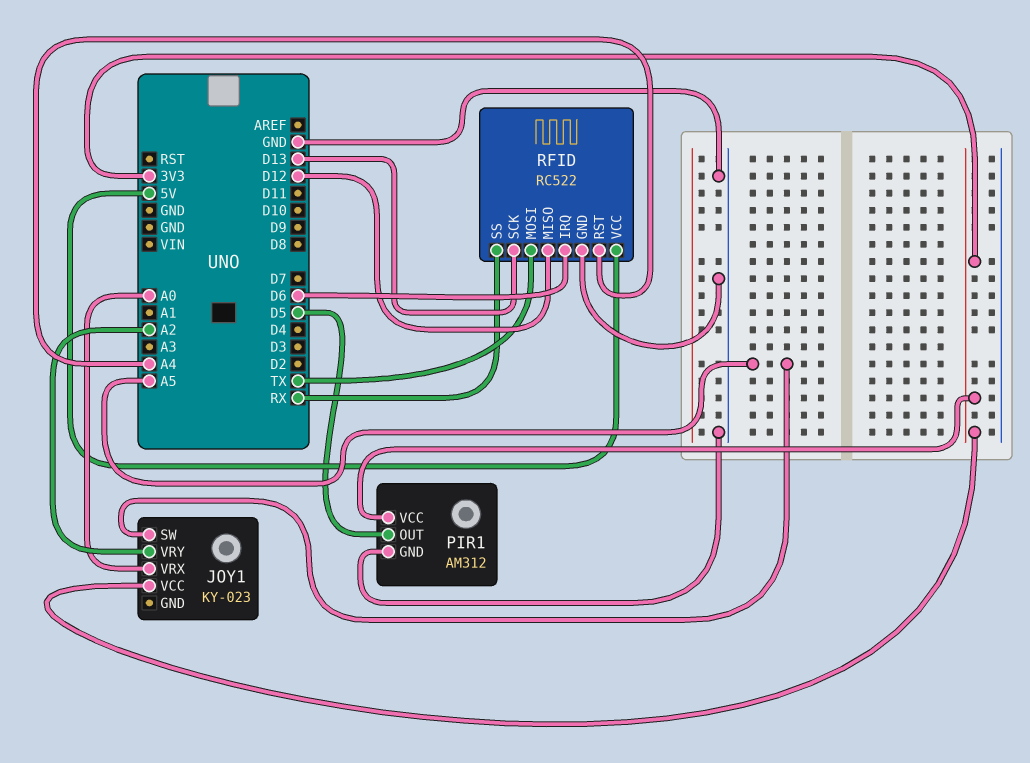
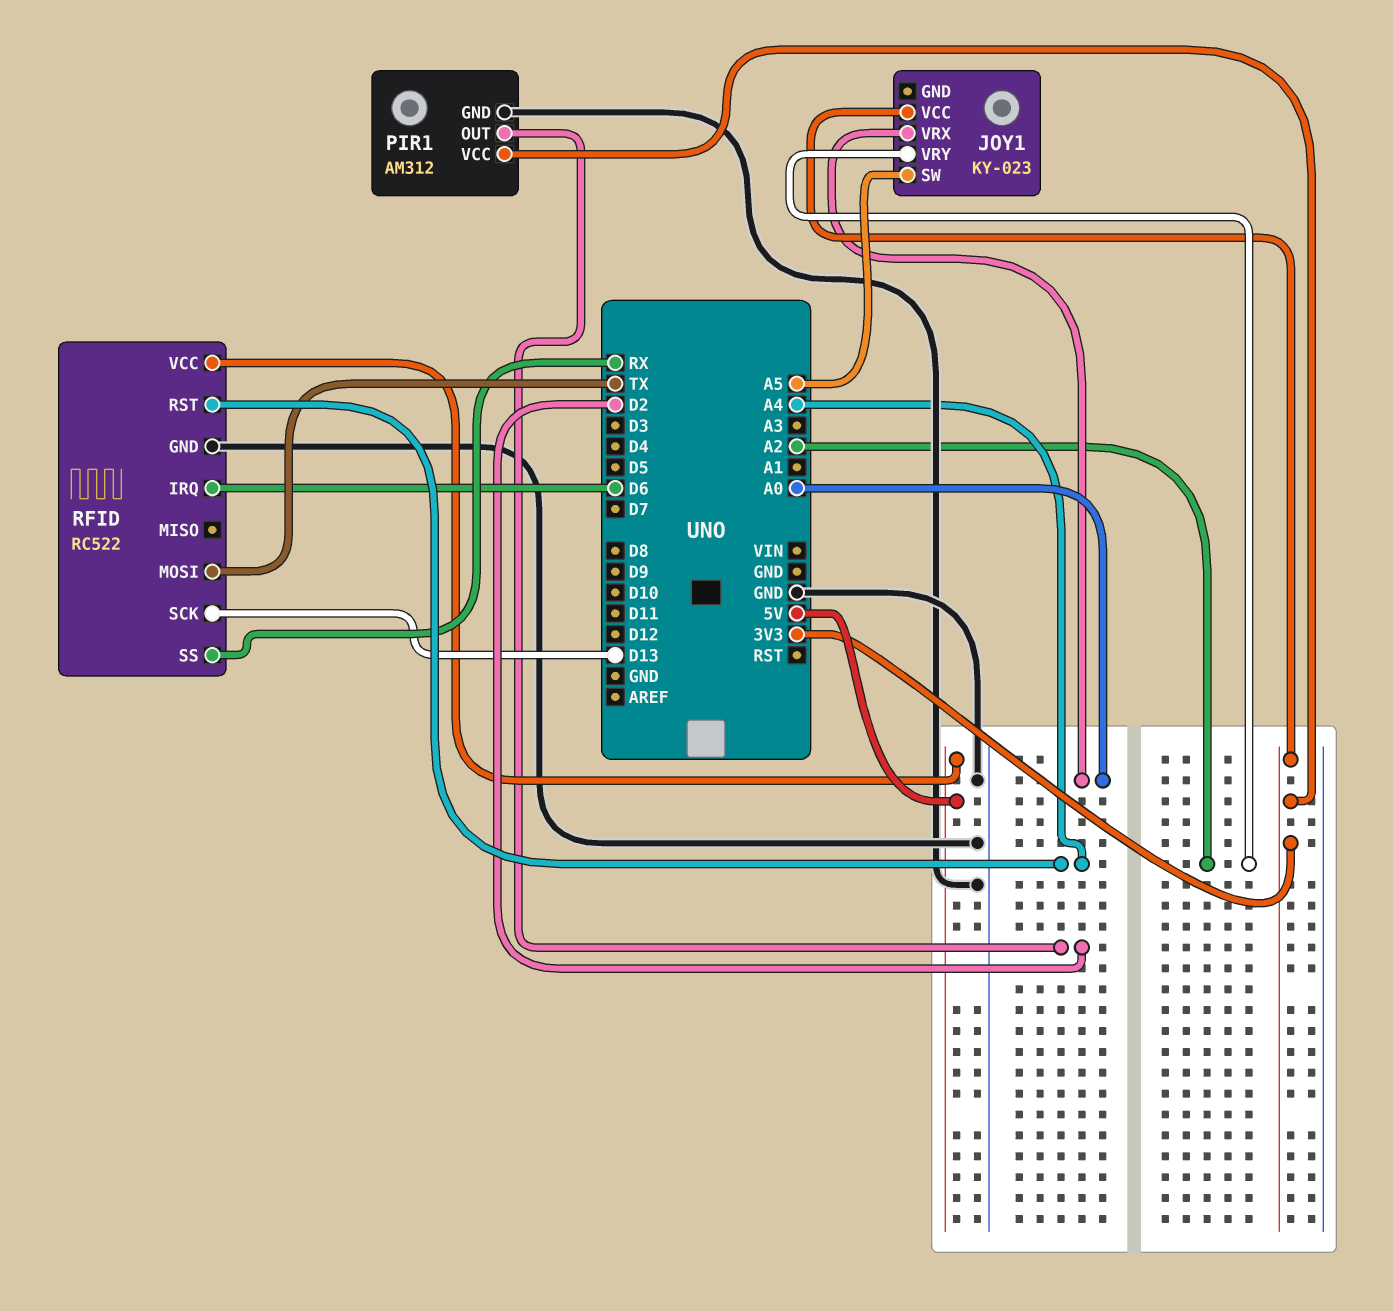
PIR1 pin OUT: D5 -> D2
RFID pin MISO: D12 -> none

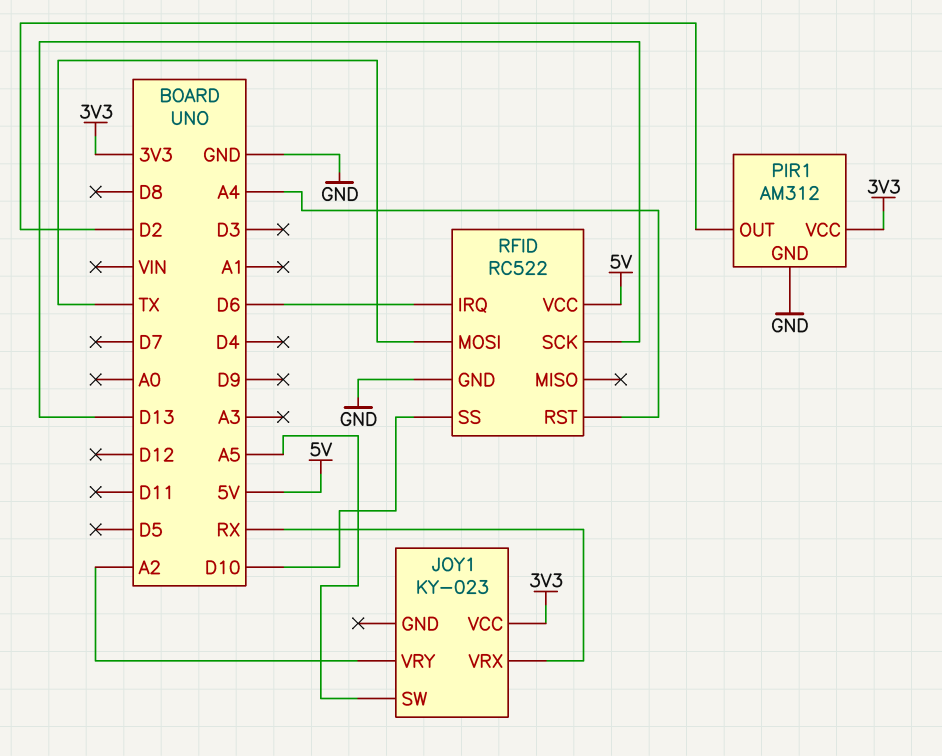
JOY1 pin VRX: A0 -> RX
RFID pin SS: RX -> D10

